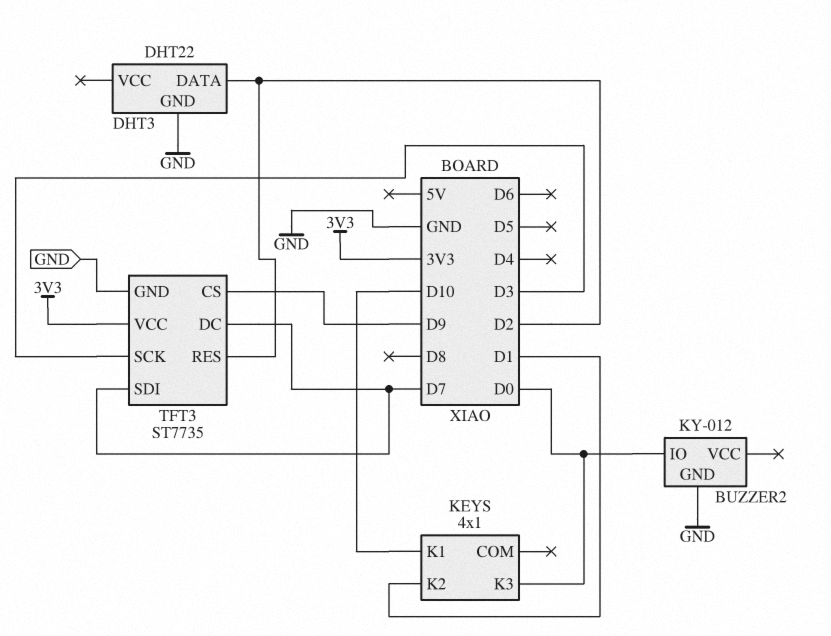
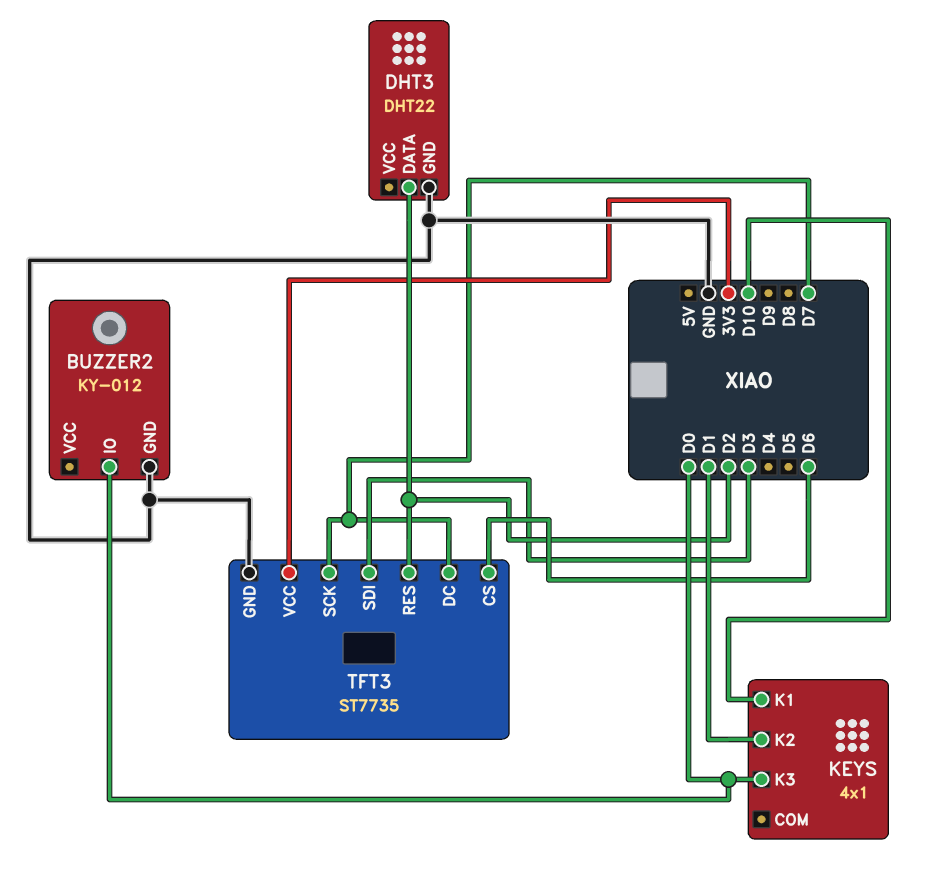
TFT3 pin CS: D9 -> D6
TFT3 pin SCK: D3 -> D7
TFT3 pin SDI: D7 -> D3

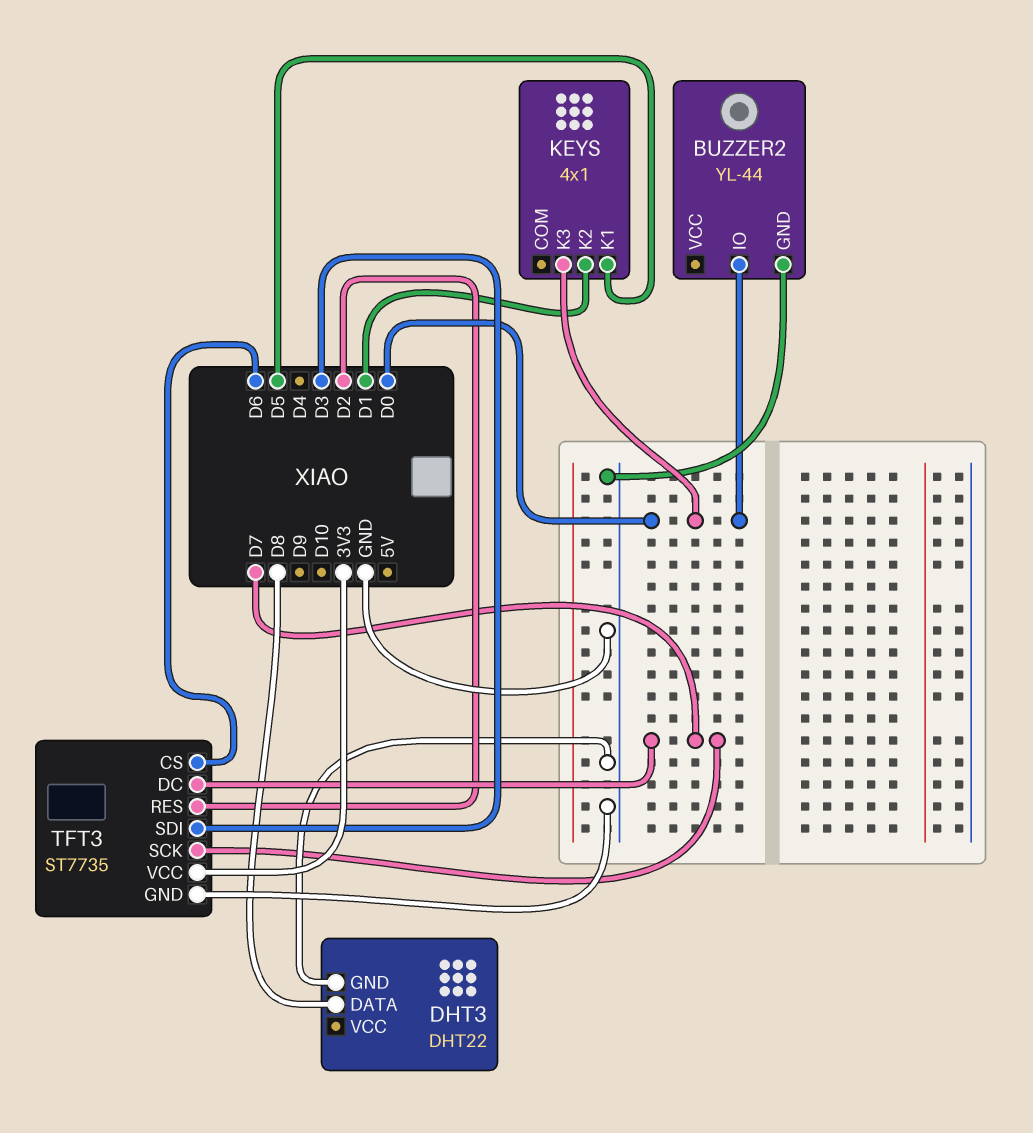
BUZZER2: KY-012 -> YL-44
DHT3 pin DATA: D2 -> D8
KEYS pin K1: D10 -> D5

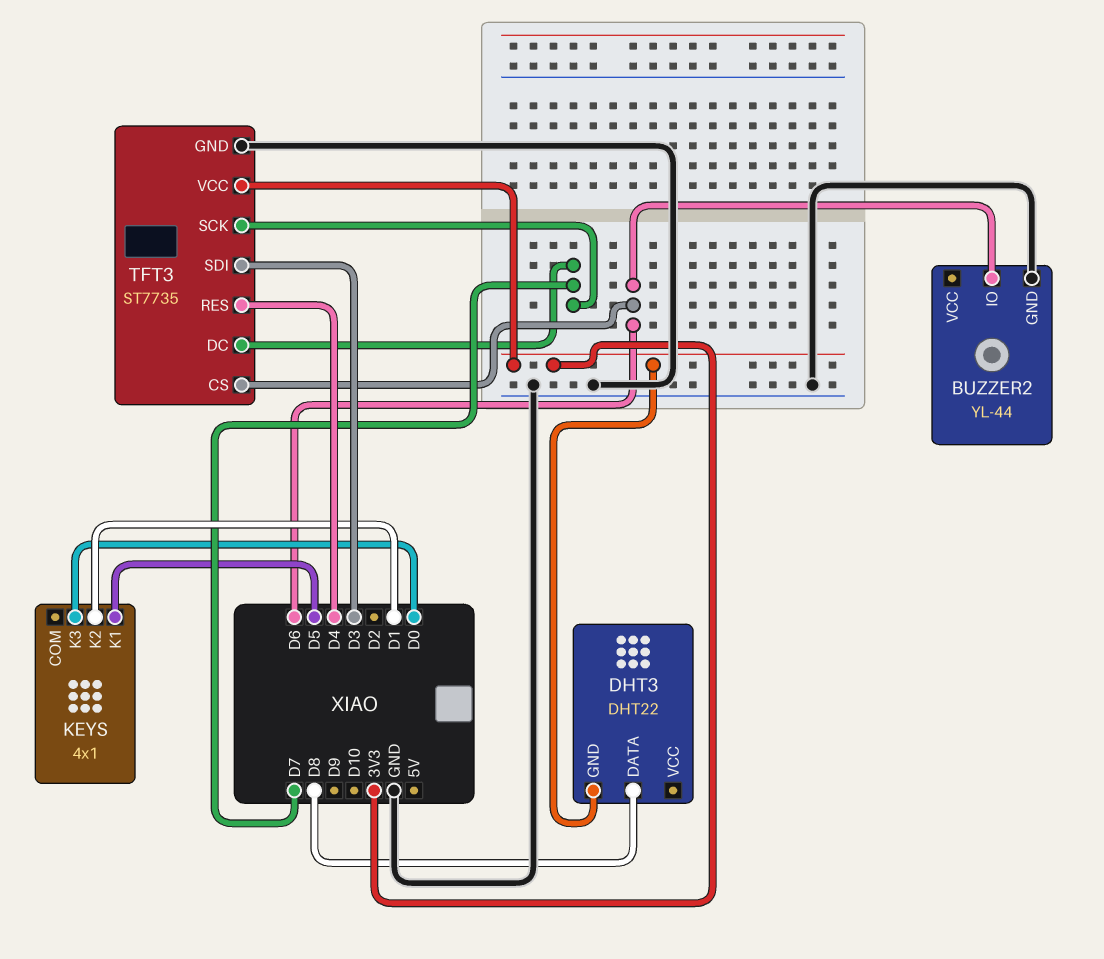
BUZZER2 pin IO: D0 -> D6
DHT3 pin GND: GND -> 3V3
TFT3 pin RES: D2 -> D4

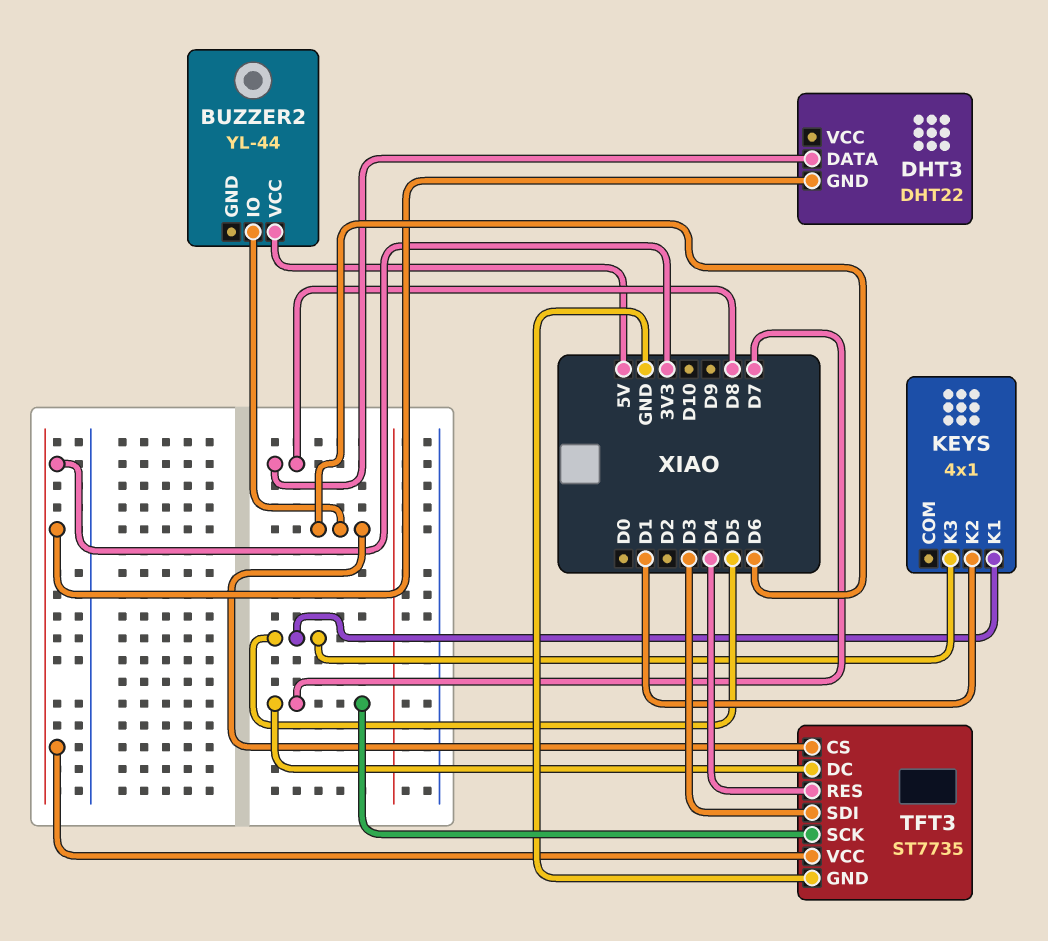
BUZZER2 pin GND: GND -> none
BUZZER2 pin VCC: none -> 5V
KEYS pin K3: D0 -> D5

